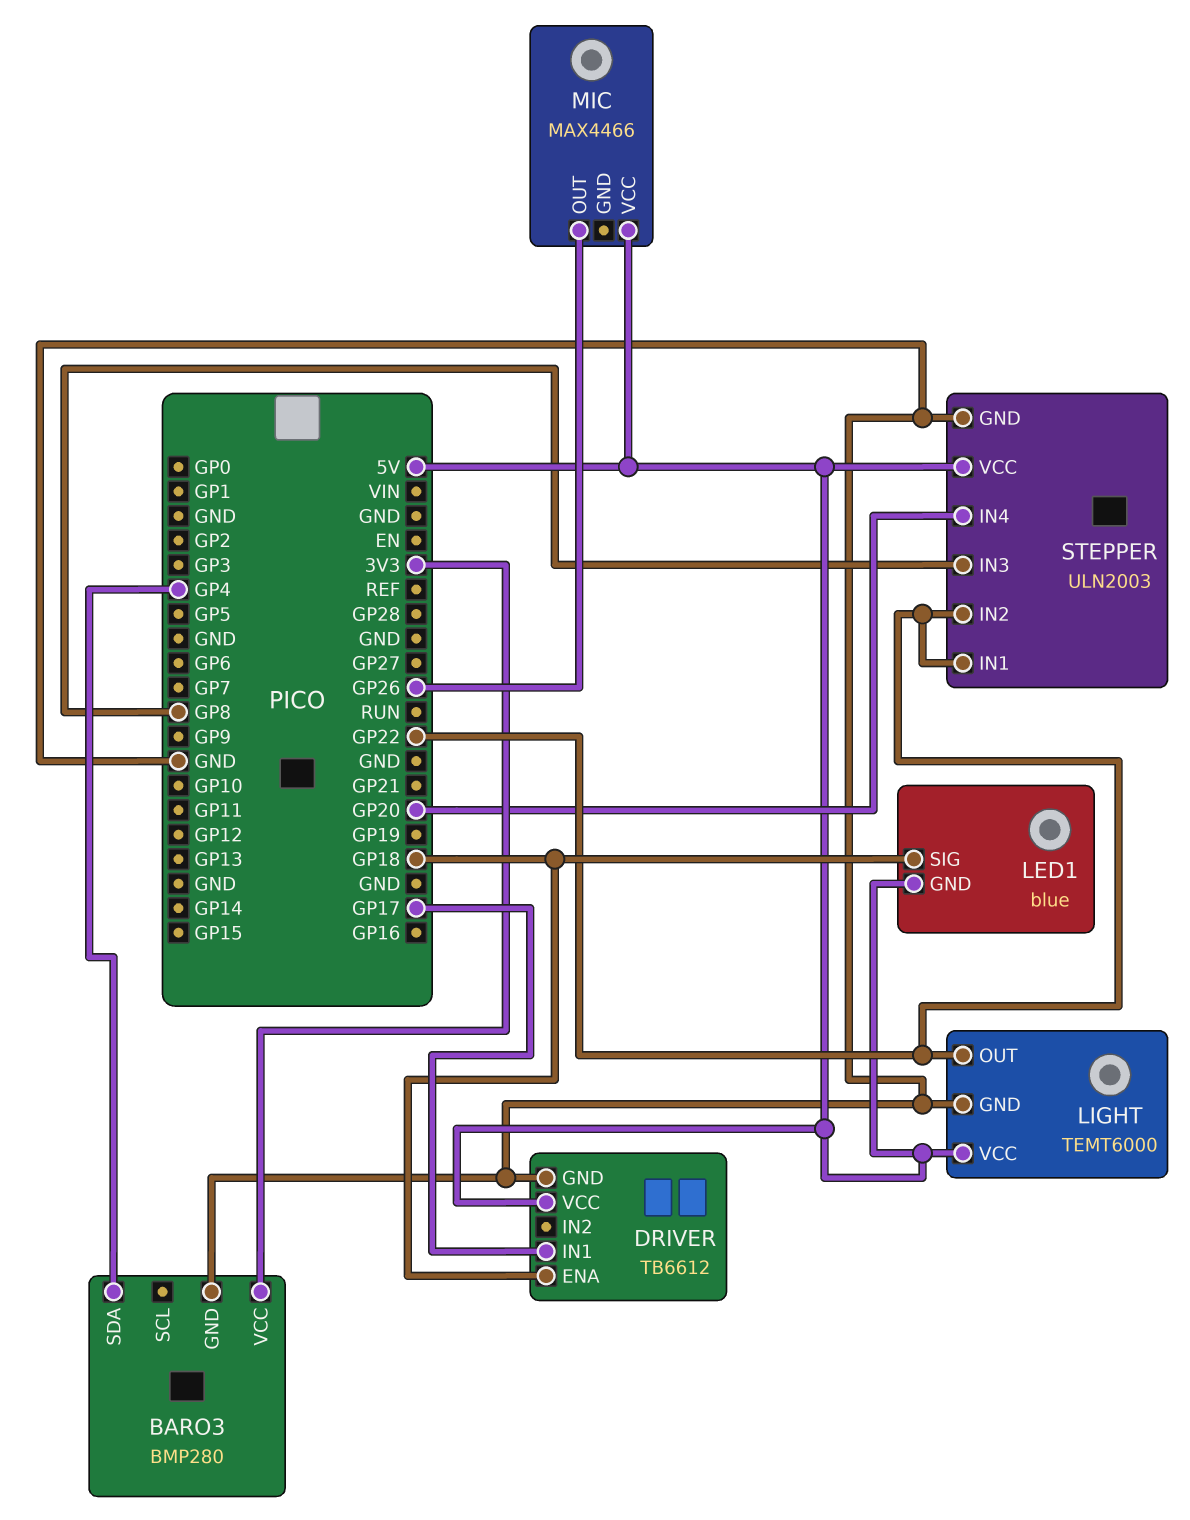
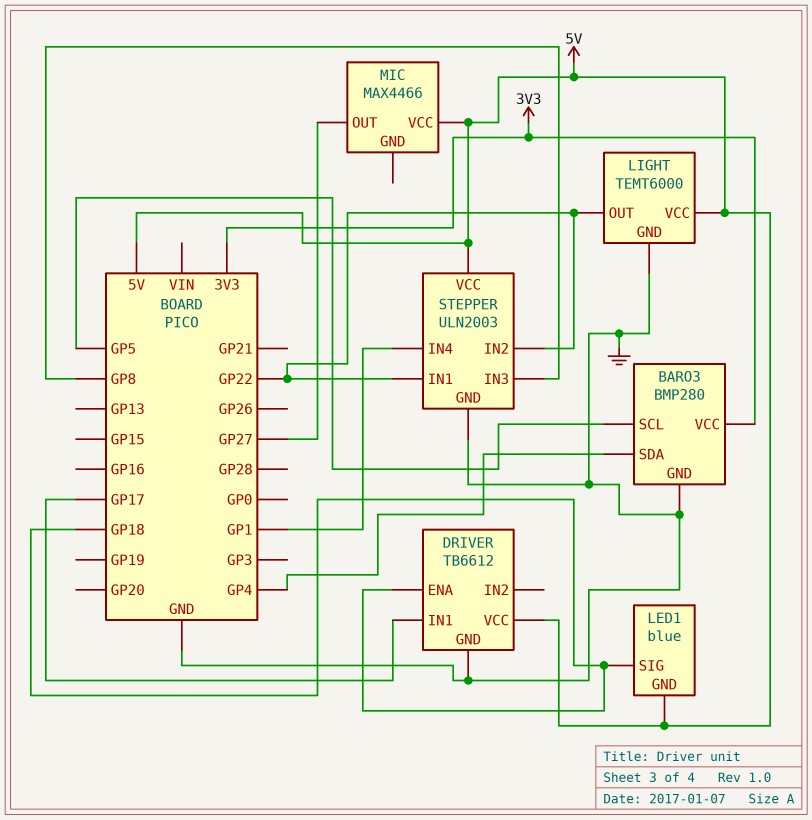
BARO3 pin SCL: none -> GP5
MIC pin OUT: GP26 -> GP27
STEPPER pin IN4: GP20 -> GP1

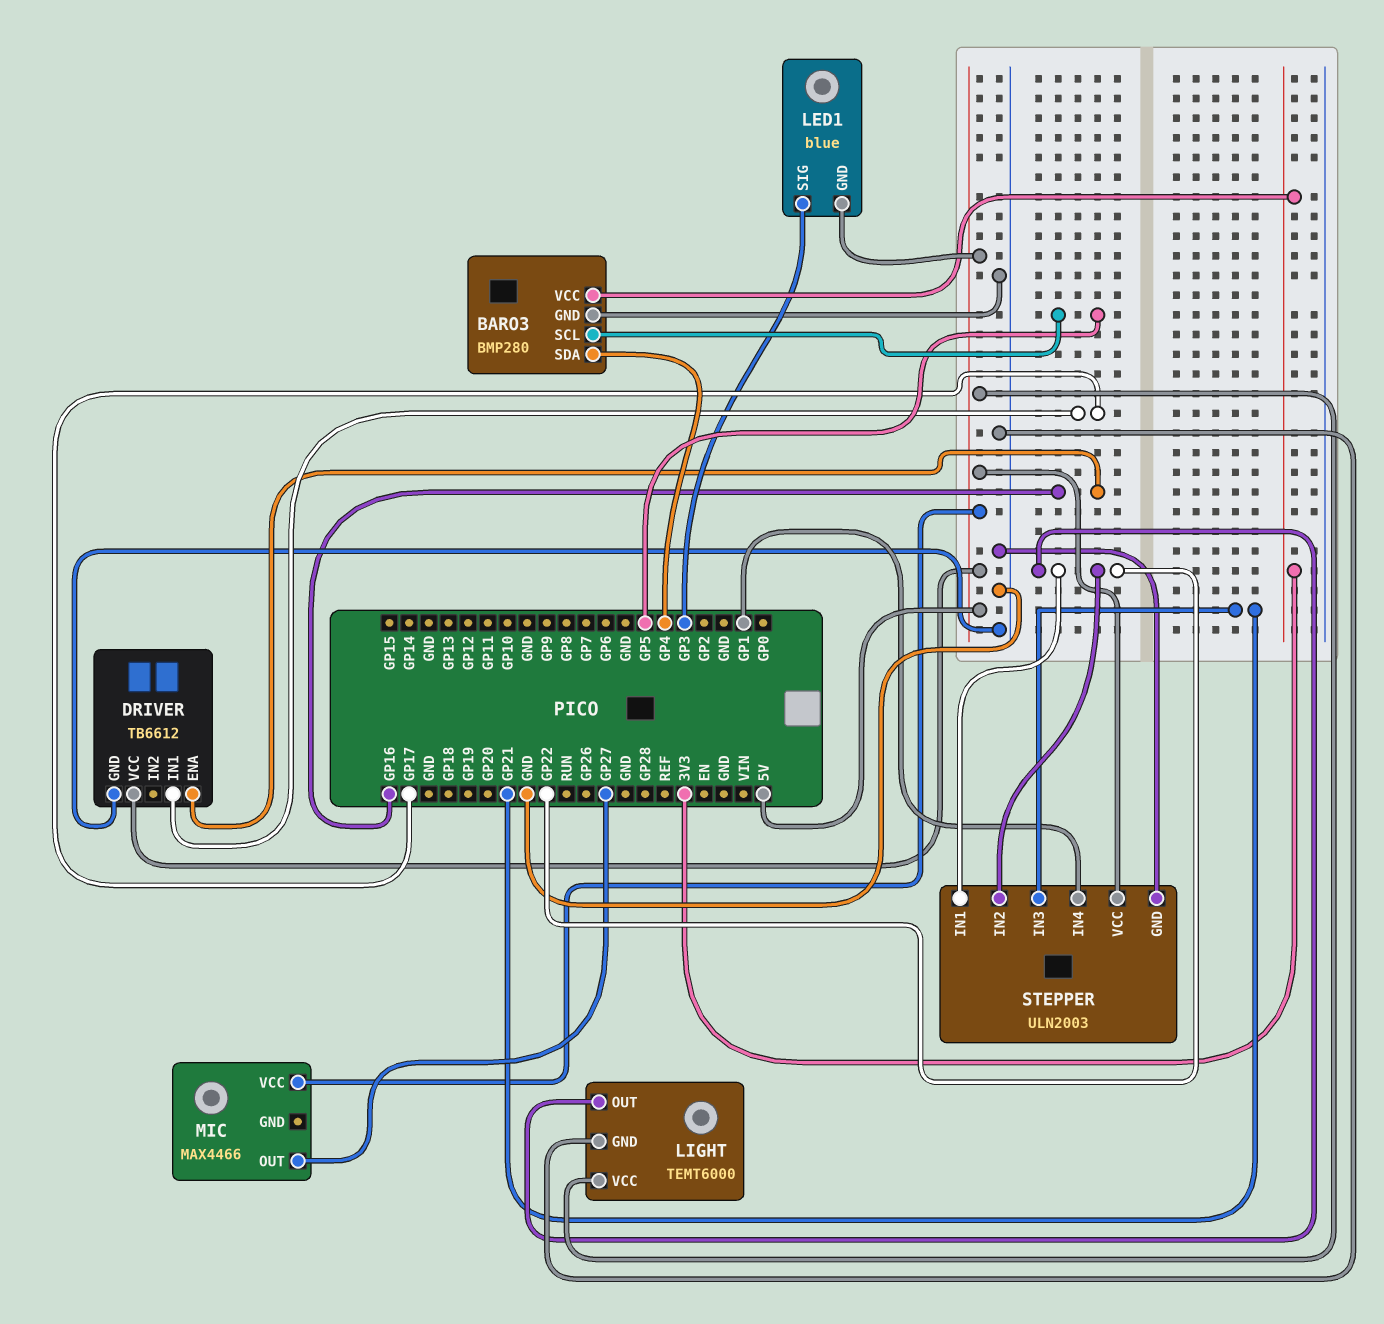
DRIVER pin ENA: GP18 -> GP16
LED1 pin SIG: GP18 -> GP3
STEPPER pin IN3: GP8 -> GP21

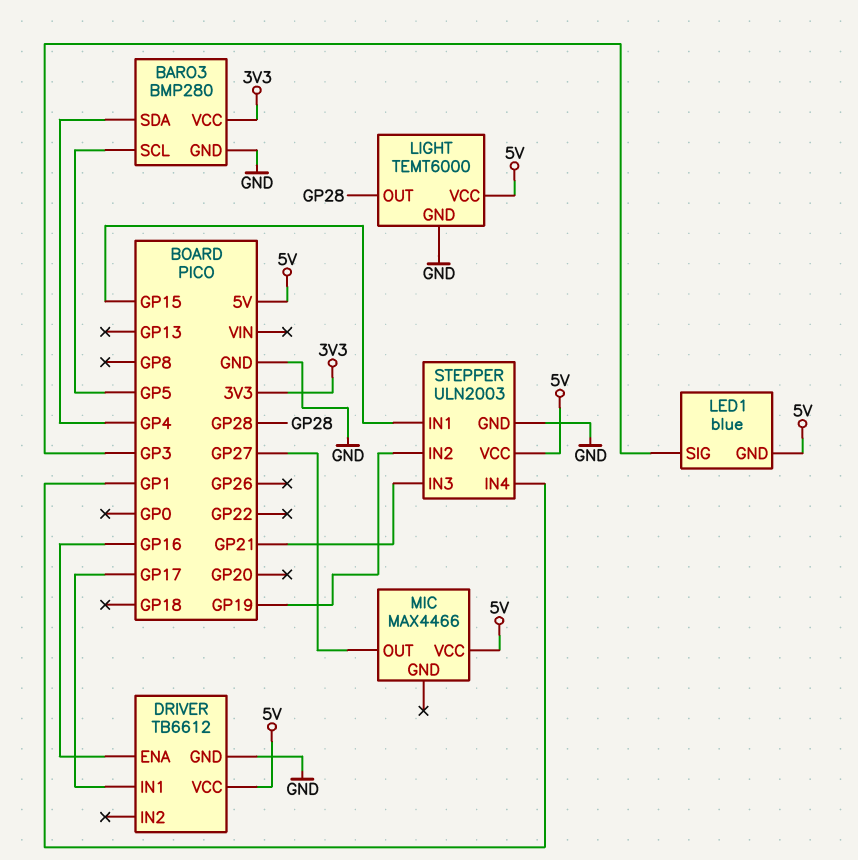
LIGHT pin OUT: GP22 -> GP28
STEPPER pin IN1: GP22 -> GP15
STEPPER pin IN2: GP22 -> GP19

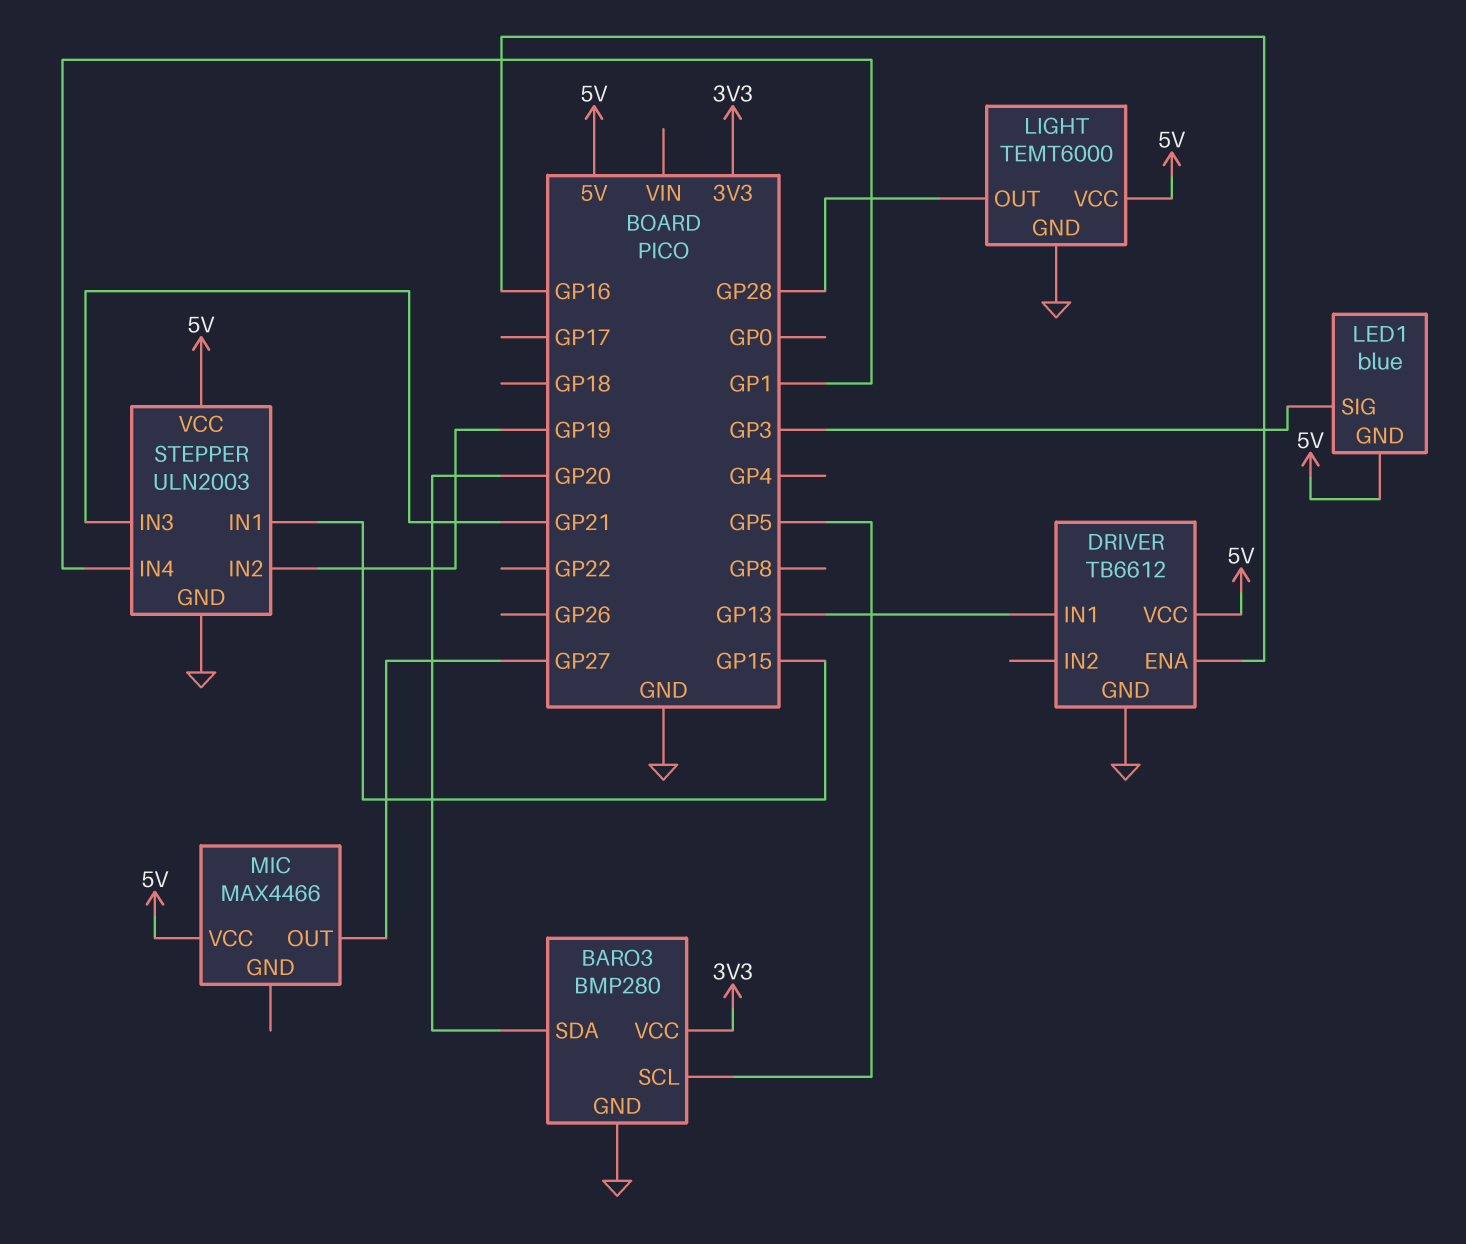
BARO3 pin SDA: GP4 -> GP20
DRIVER pin IN1: GP17 -> GP13

